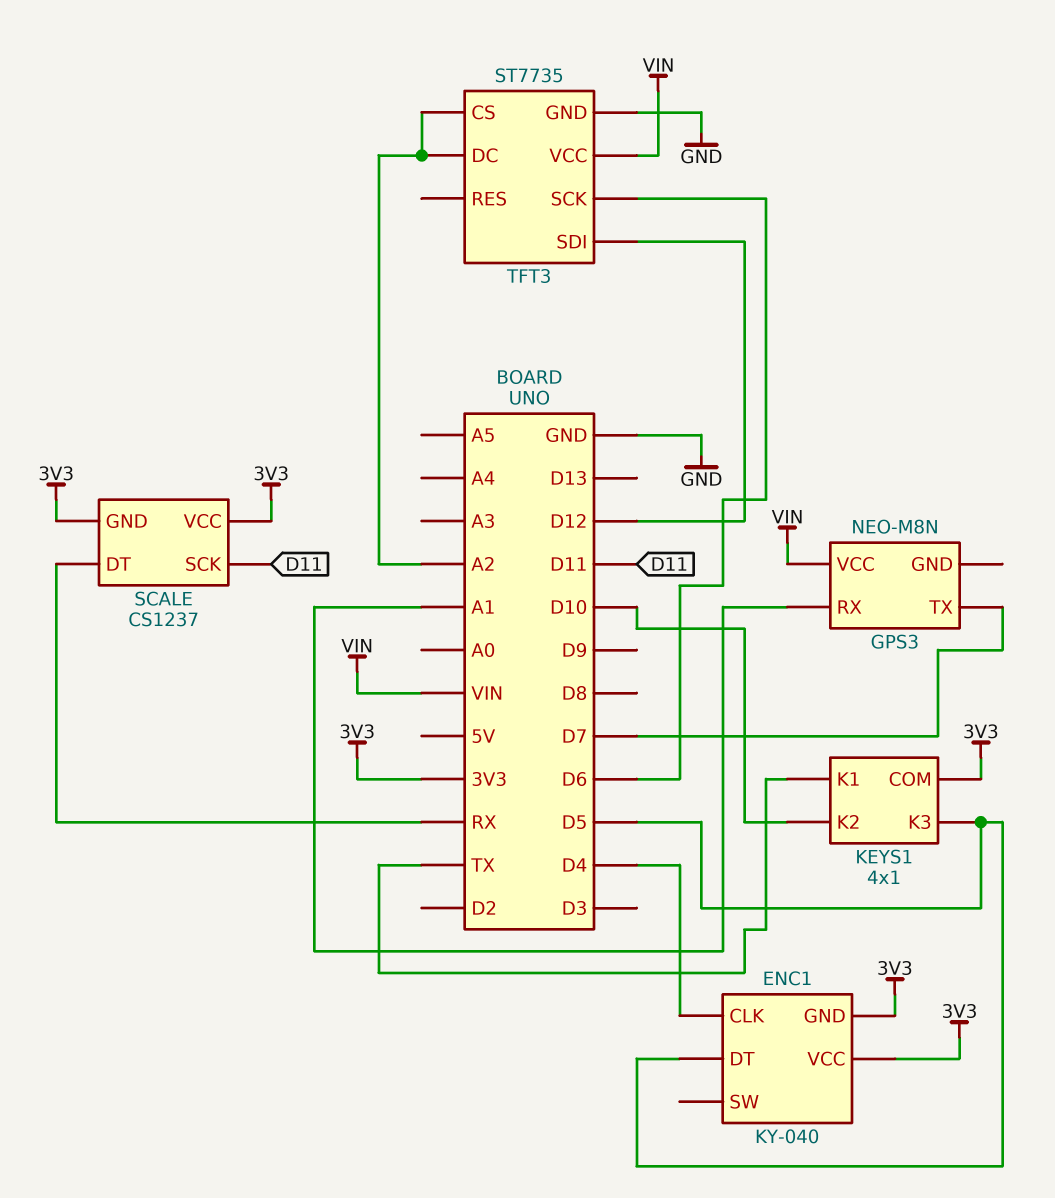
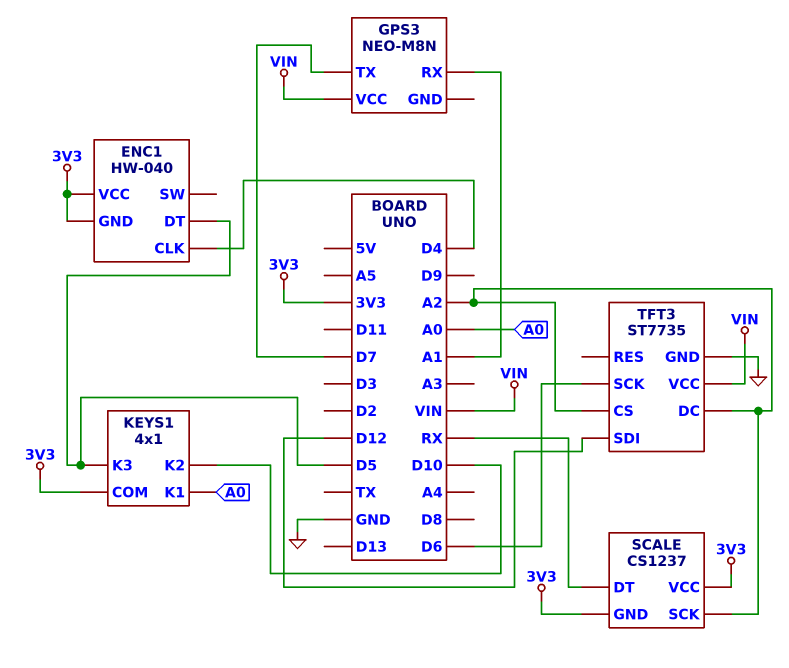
ENC1: KY-040 -> HW-040
KEYS1 pin K1: TX -> A0
SCALE pin SCK: D11 -> A2

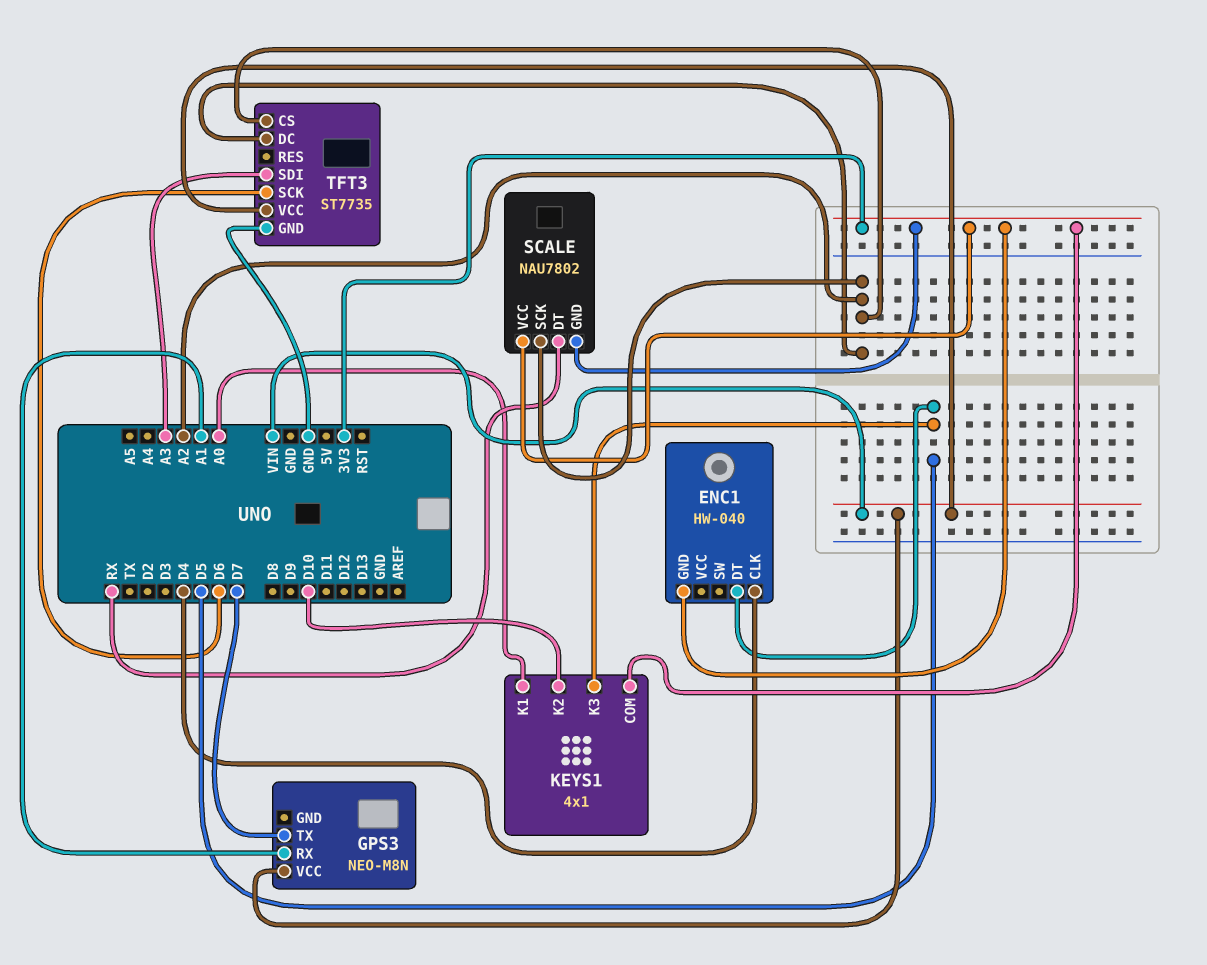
ENC1 pin VCC: 3V3 -> none
SCALE: CS1237 -> NAU7802
TFT3 pin SDI: D12 -> A3

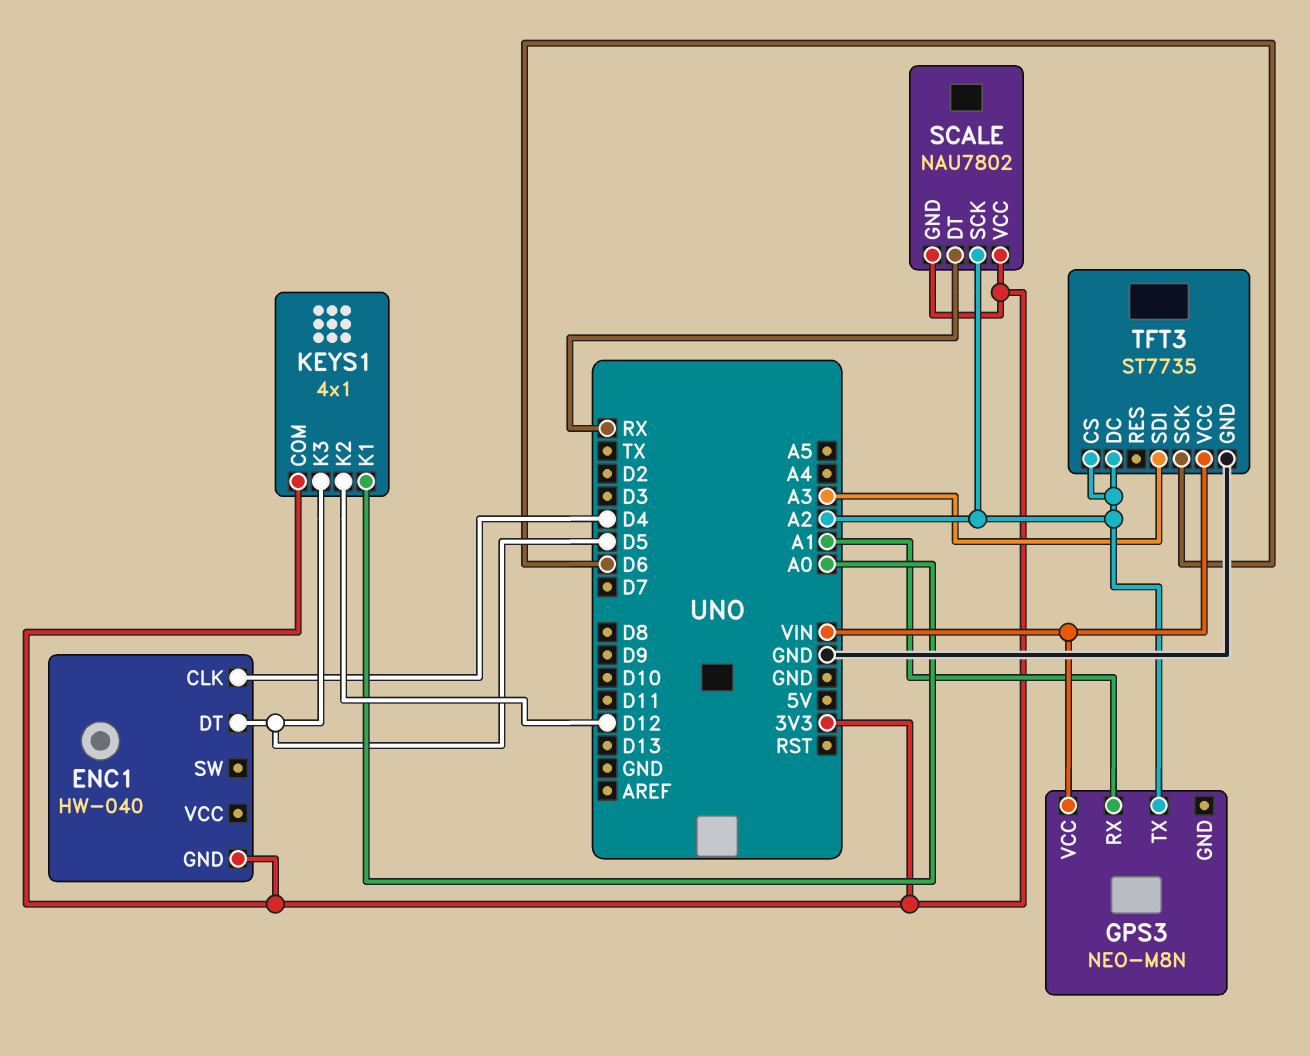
GPS3 pin TX: D7 -> A2
KEYS1 pin K2: D10 -> D12

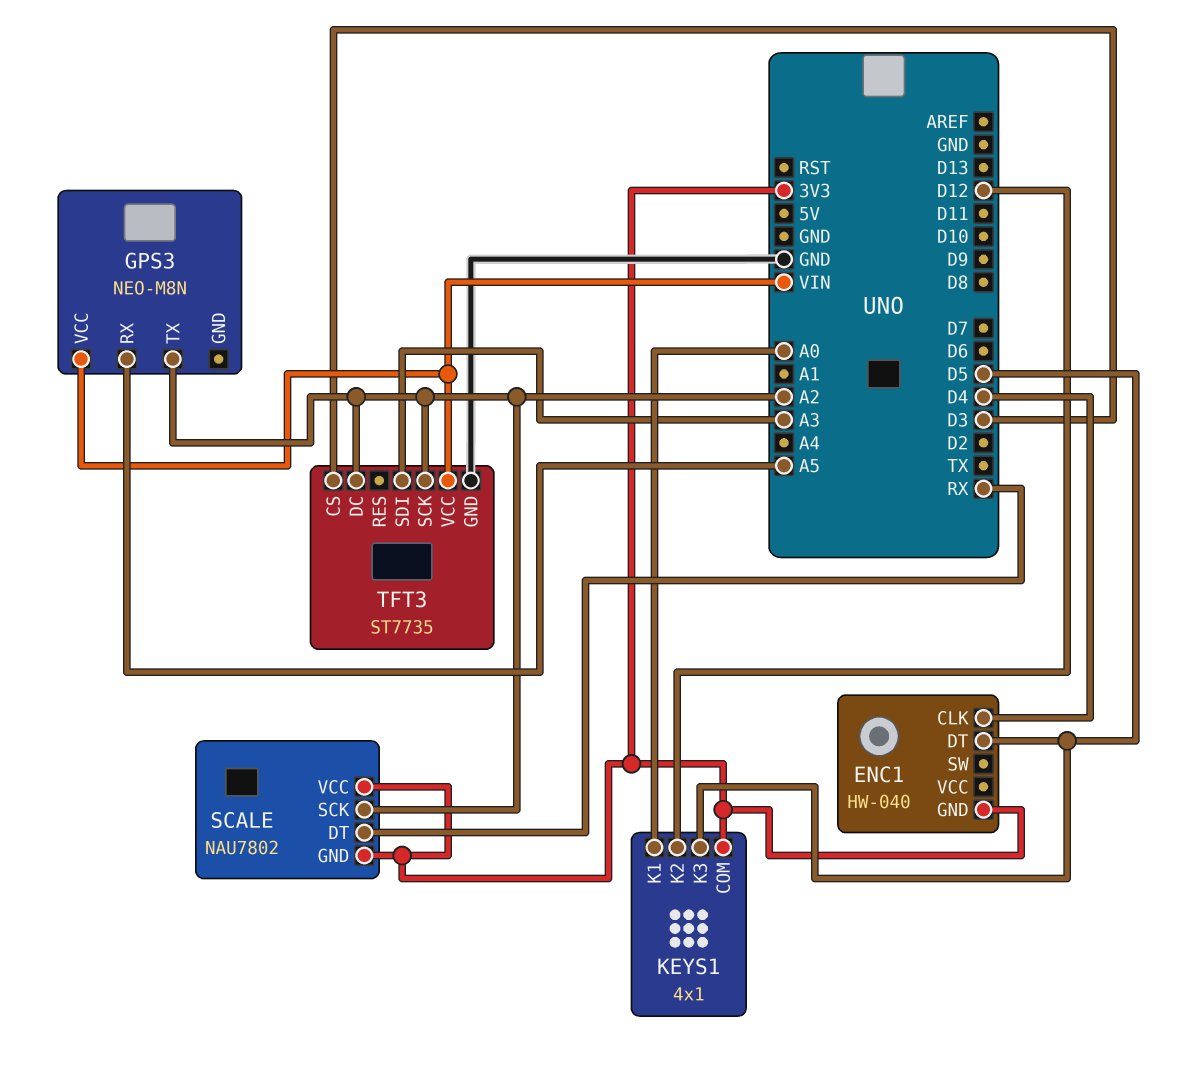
GPS3 pin RX: A1 -> A5
TFT3 pin CS: A2 -> D3
TFT3 pin SCK: D6 -> A2

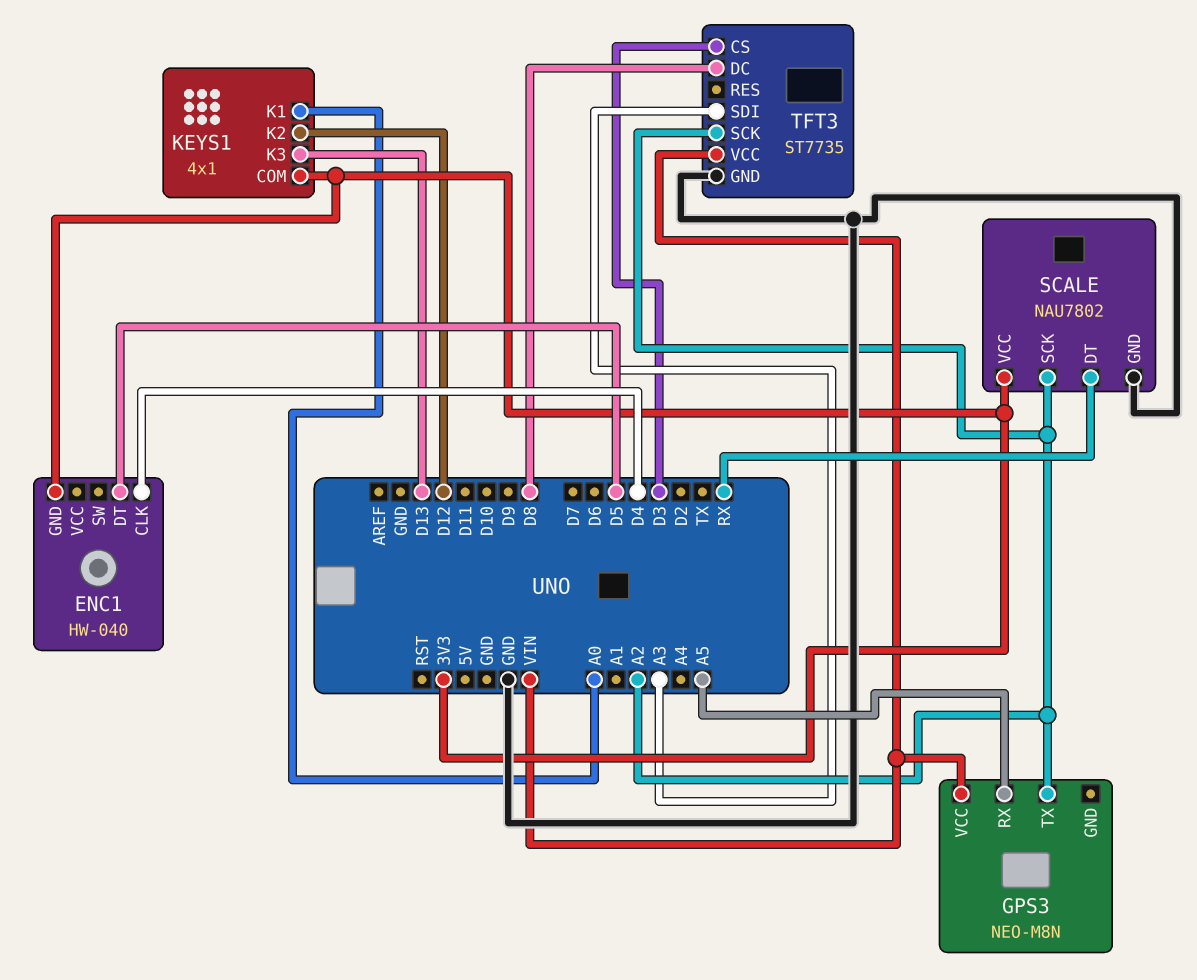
KEYS1 pin K3: D5 -> D13
SCALE pin GND: 3V3 -> GND
TFT3 pin DC: A2 -> D8

